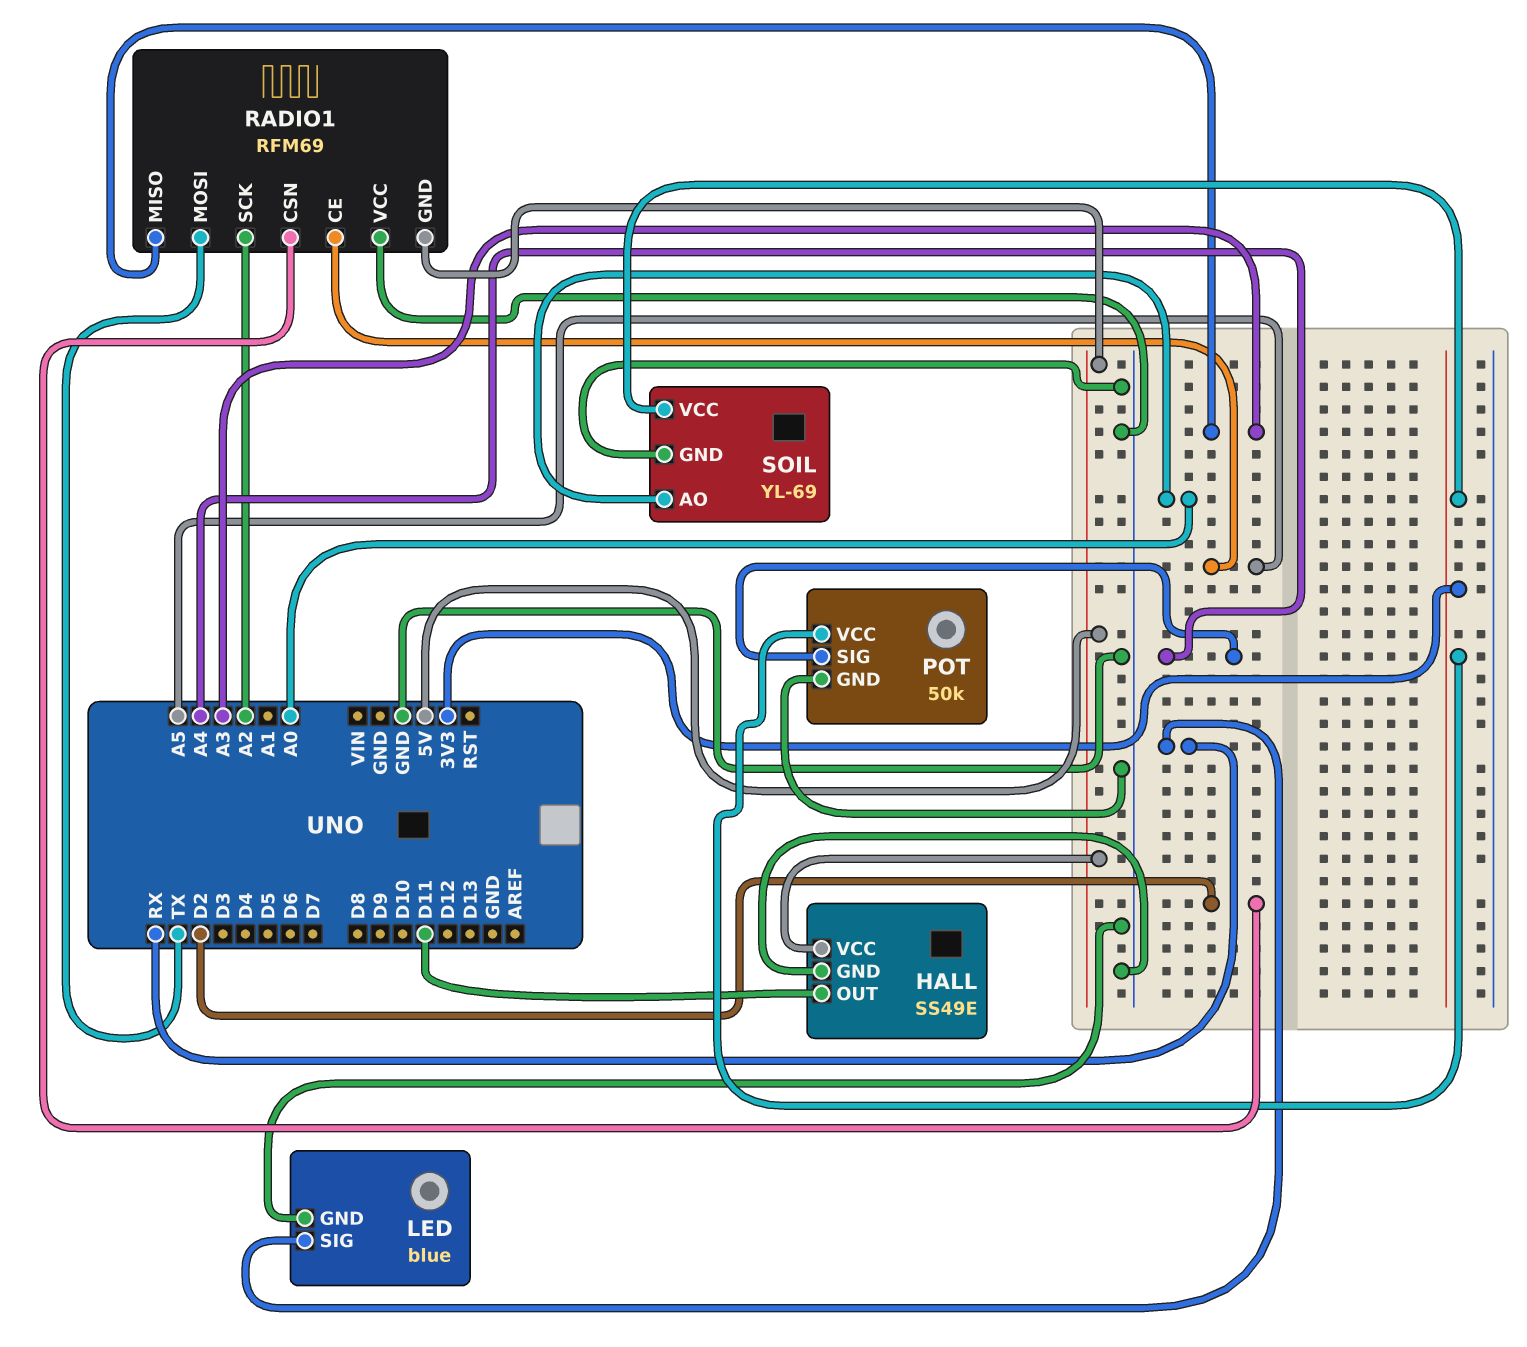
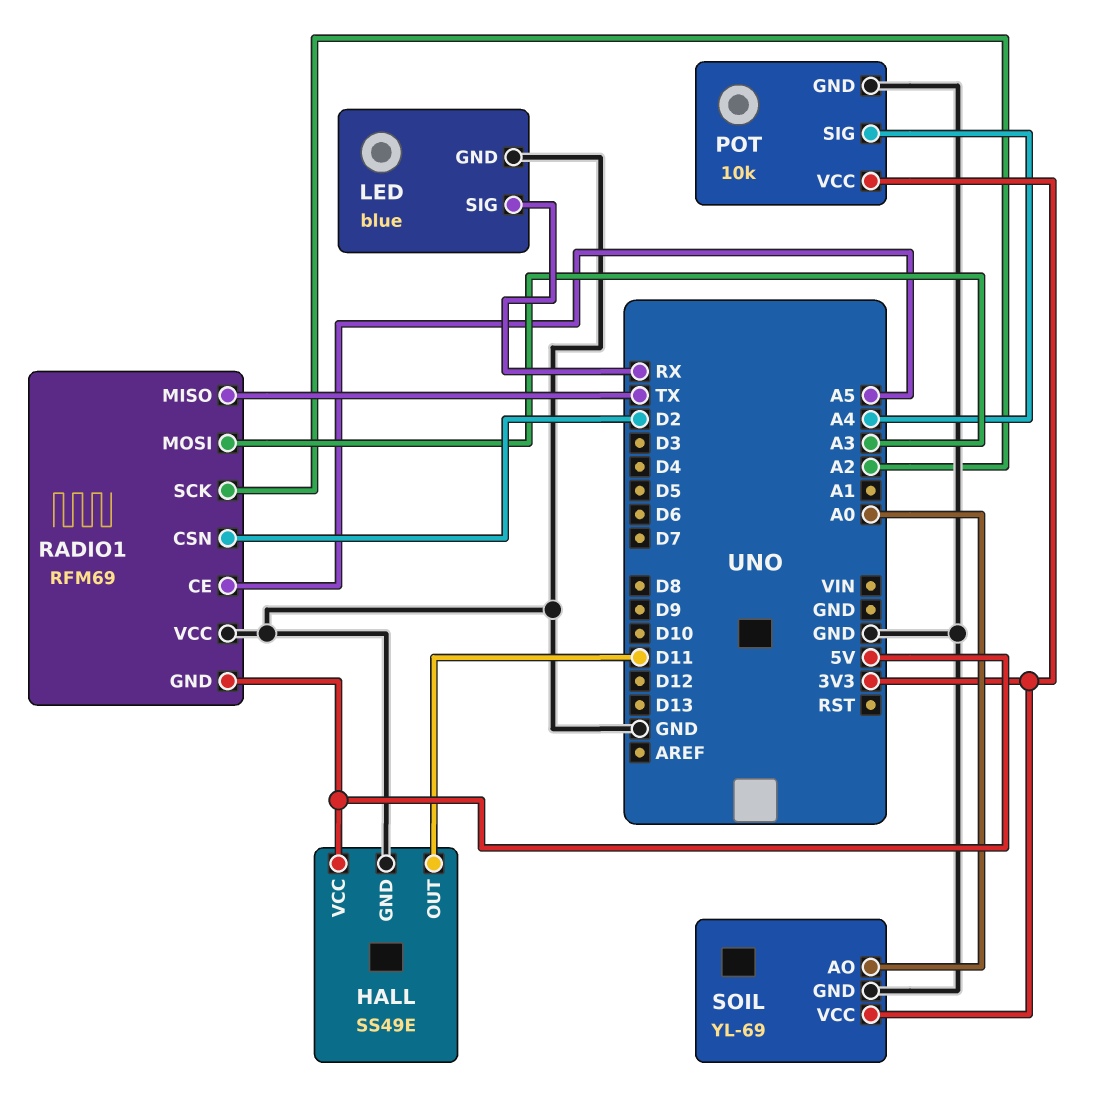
POT: 50k -> 10k
RADIO1 pin MISO: A3 -> TX
RADIO1 pin MOSI: TX -> A3

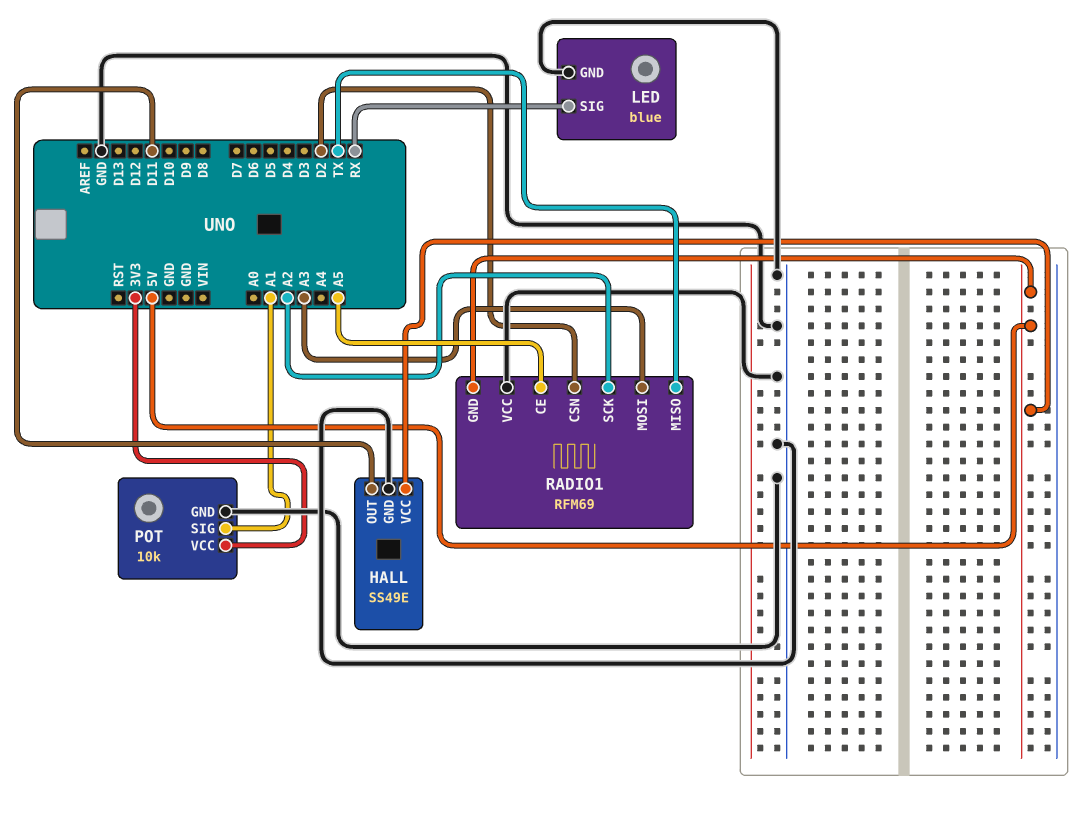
POT pin SIG: A4 -> A1
SOIL: YL-69 -> none
SOIL pin AO: A0 -> none
SOIL pin GND: GND -> none
SOIL pin VCC: 3V3 -> none

